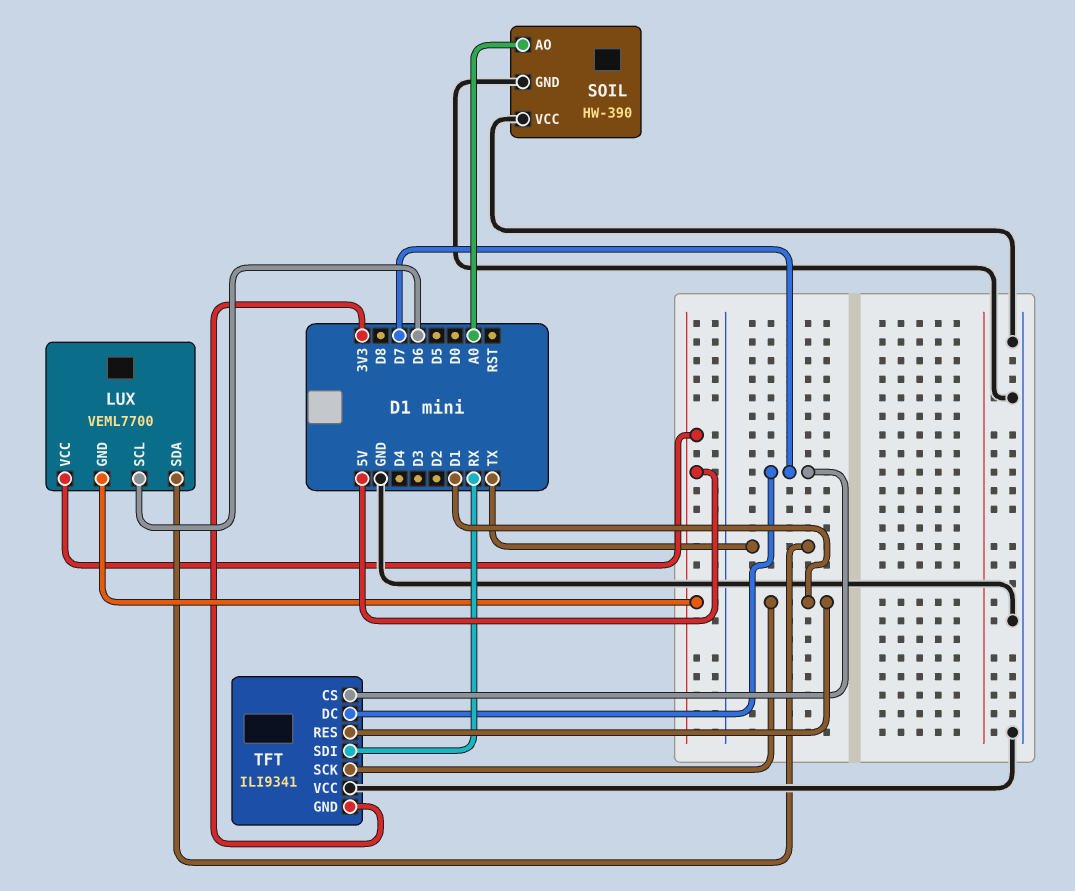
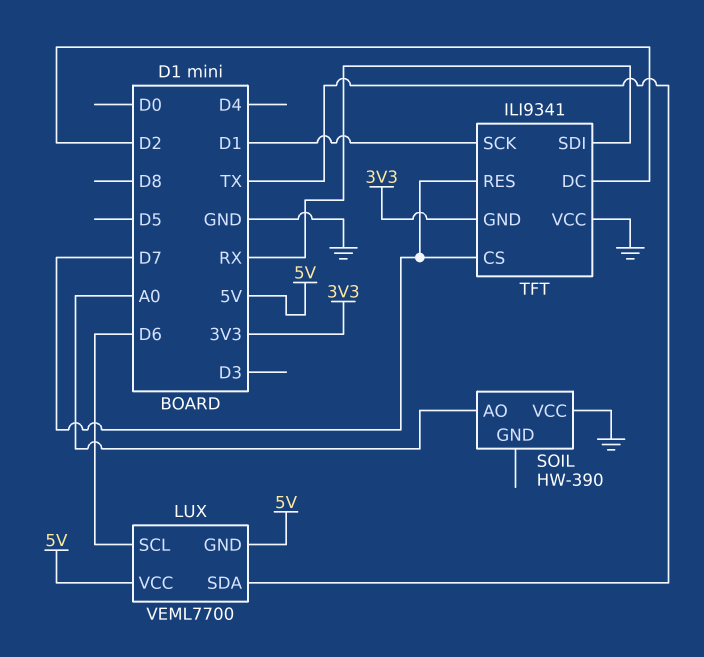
SOIL pin GND: GND -> none
TFT pin DC: D7 -> D2
TFT pin RES: D1 -> D7

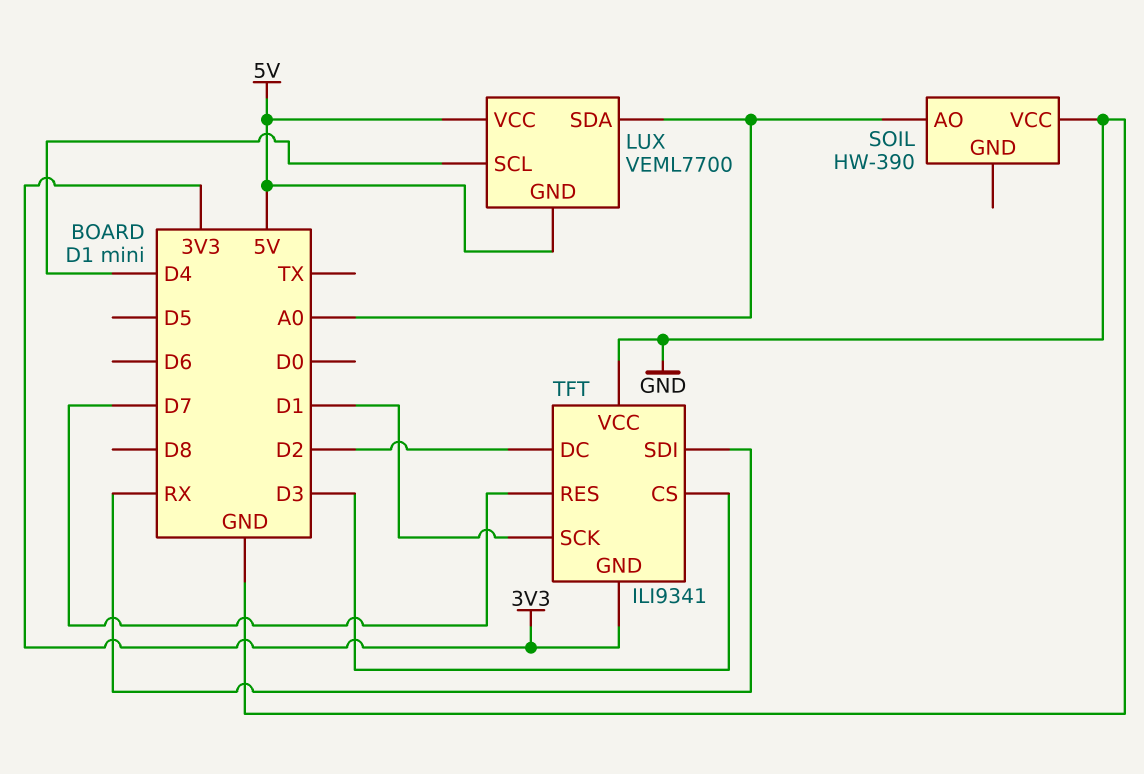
LUX pin SCL: D6 -> D4
LUX pin SDA: TX -> A0
TFT pin CS: D7 -> D3

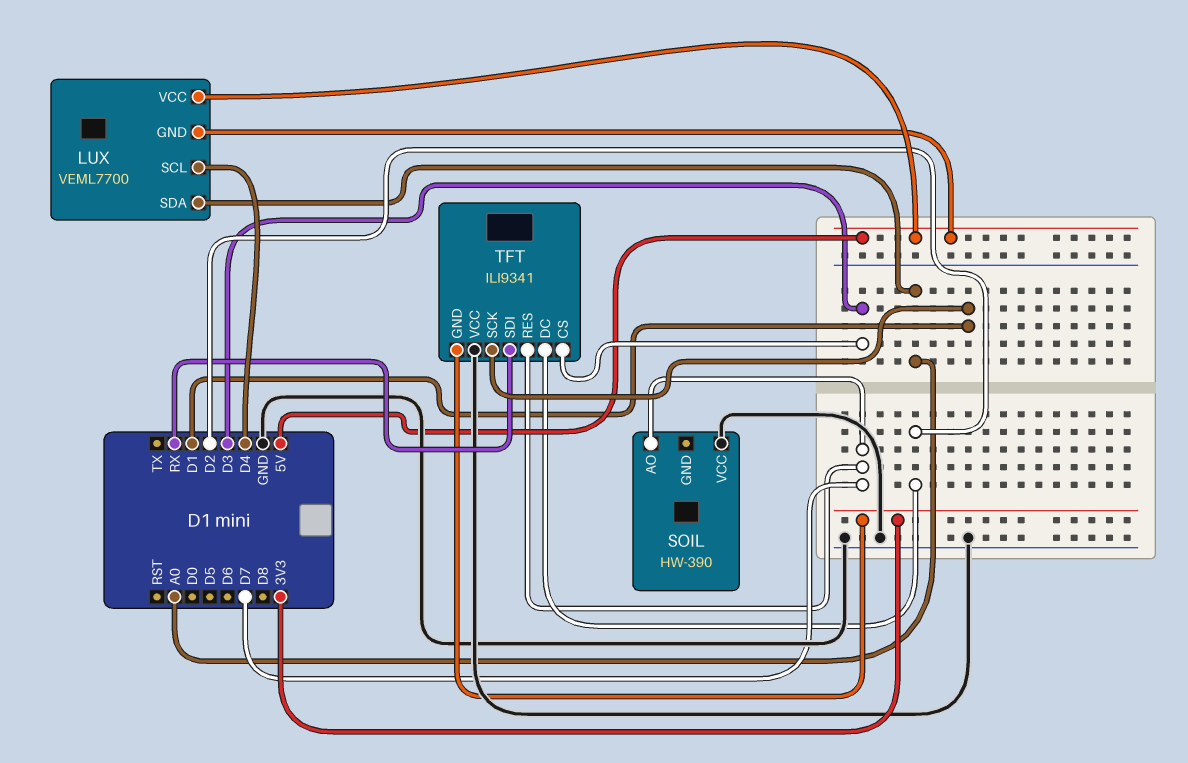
SOIL pin AO: A0 -> D7

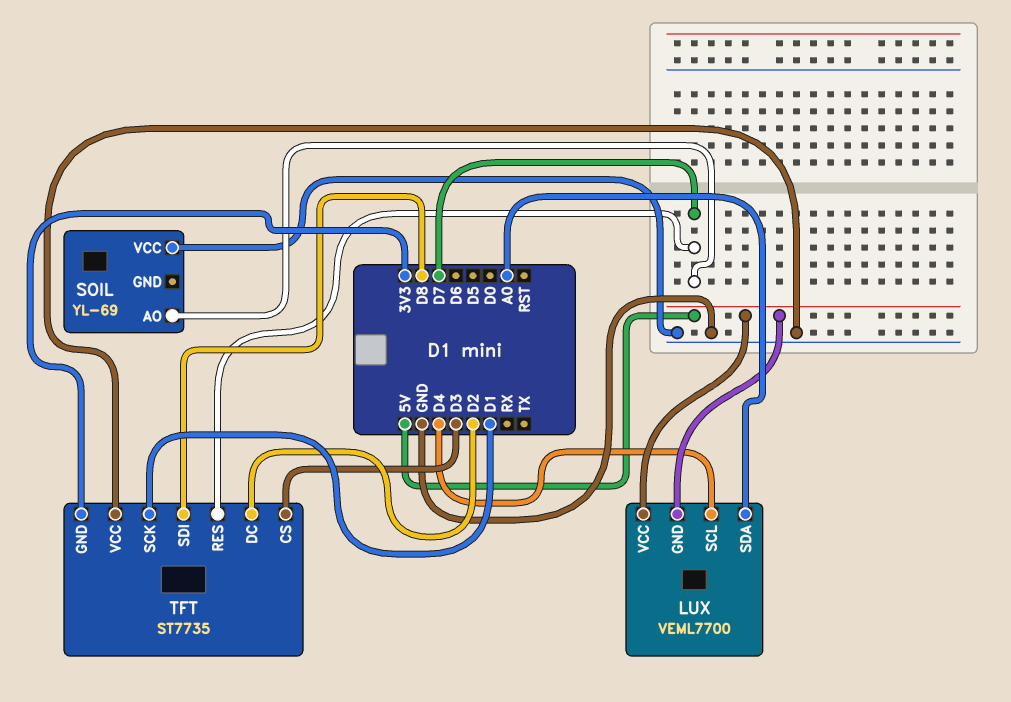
SOIL: HW-390 -> YL-69
TFT: ILI9341 -> ST7735
TFT pin SDI: RX -> D8

